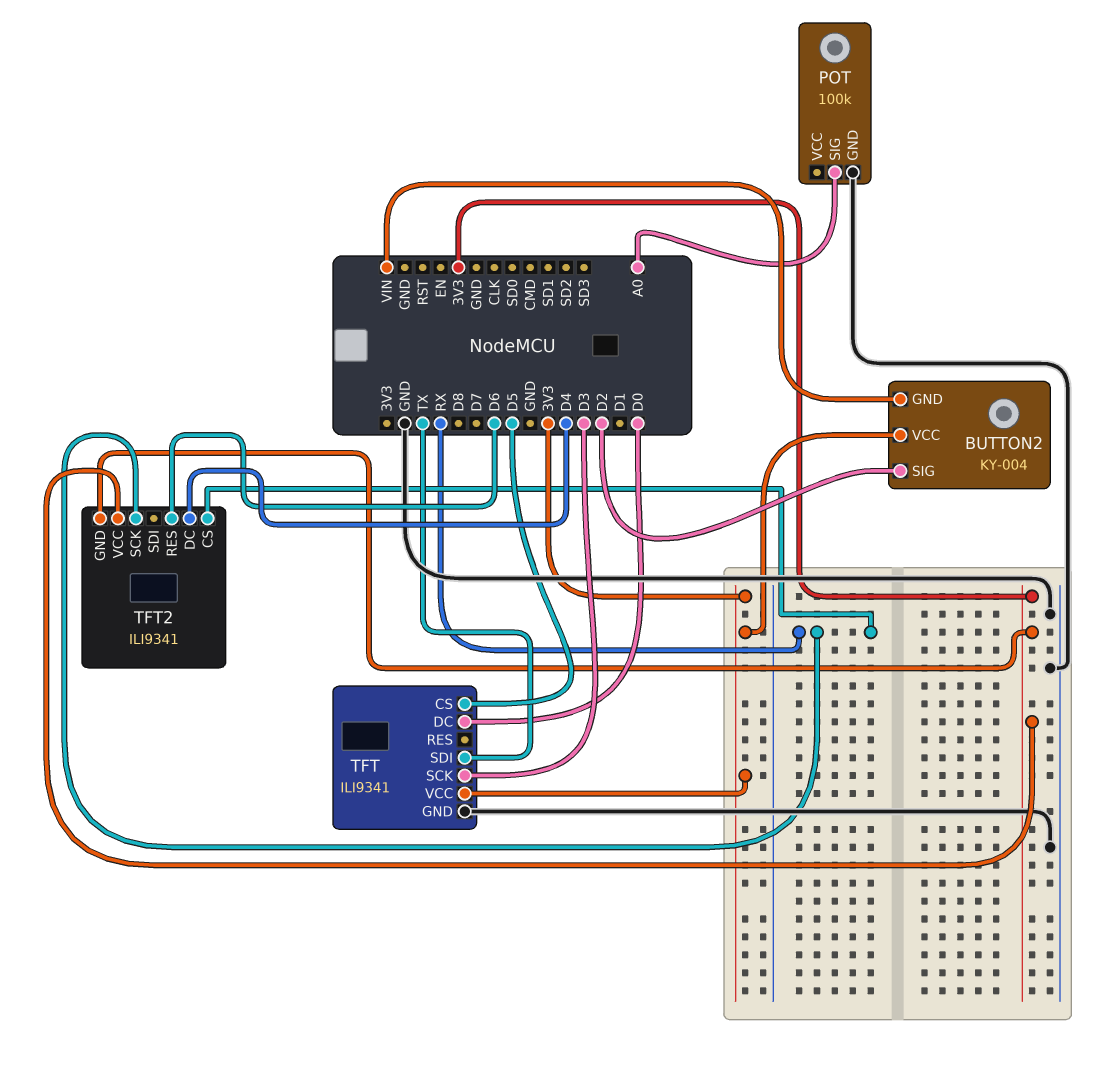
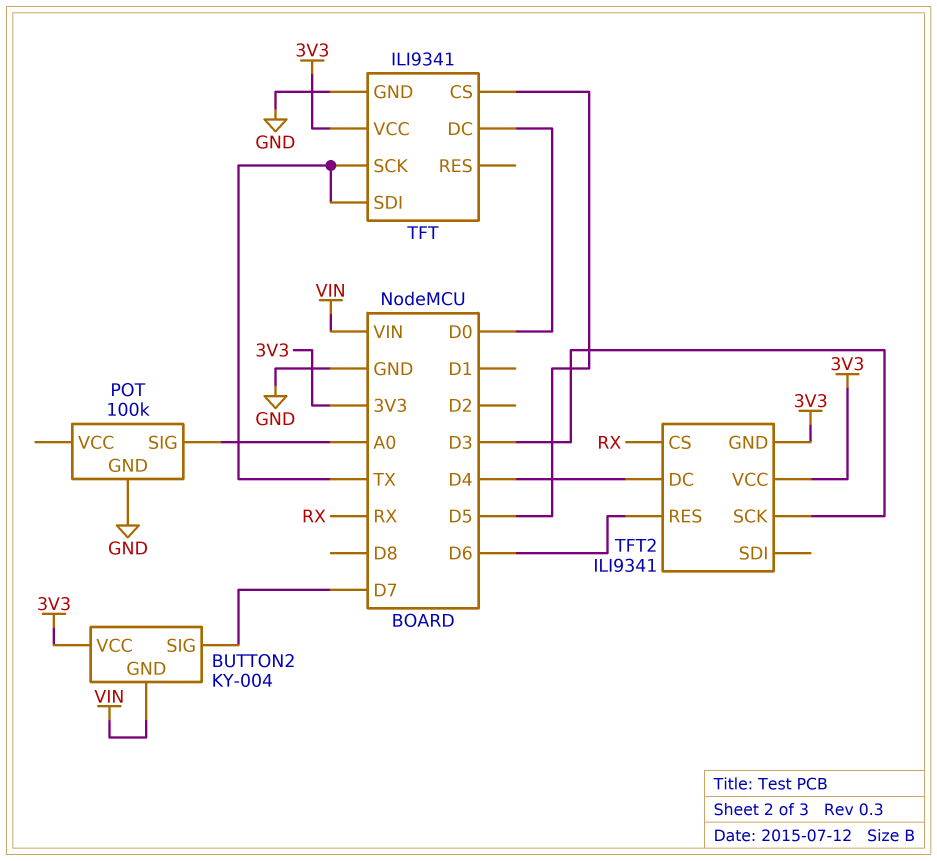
BUTTON2 pin SIG: D2 -> D7
TFT pin SCK: D3 -> TX
TFT2 pin SCK: RX -> D3

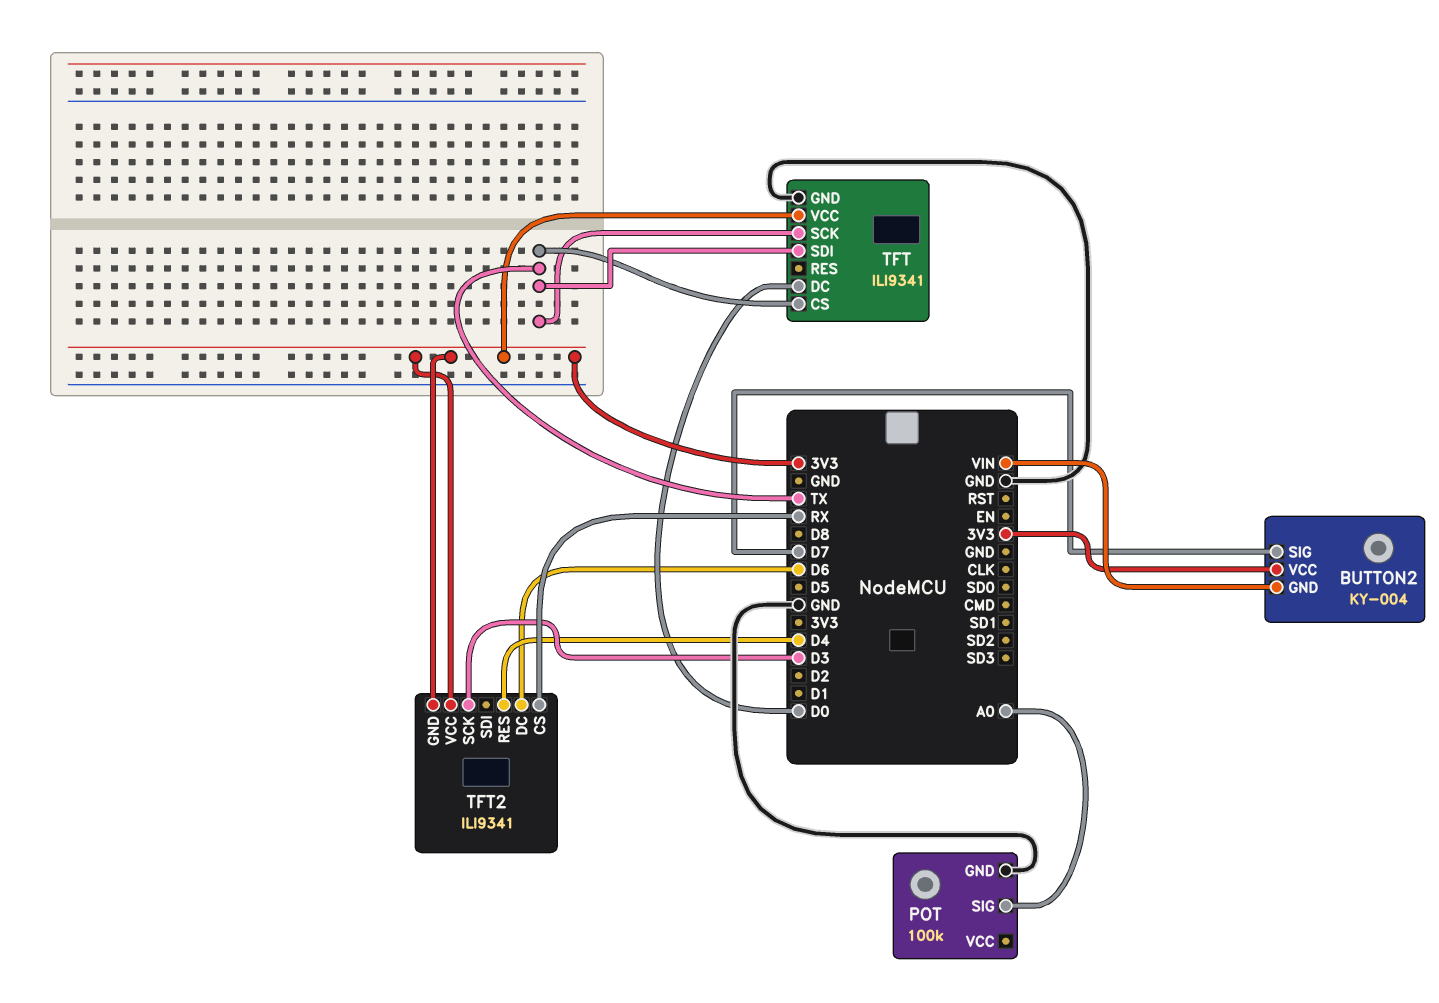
TFT pin CS: D5 -> TX
TFT2 pin DC: D4 -> D6
TFT2 pin RES: D6 -> D4

